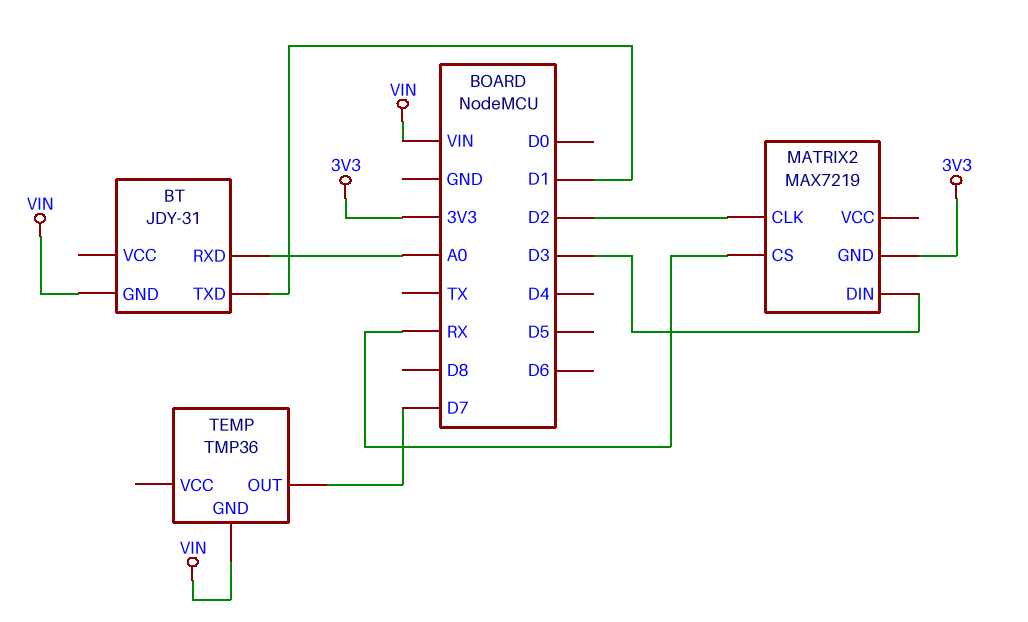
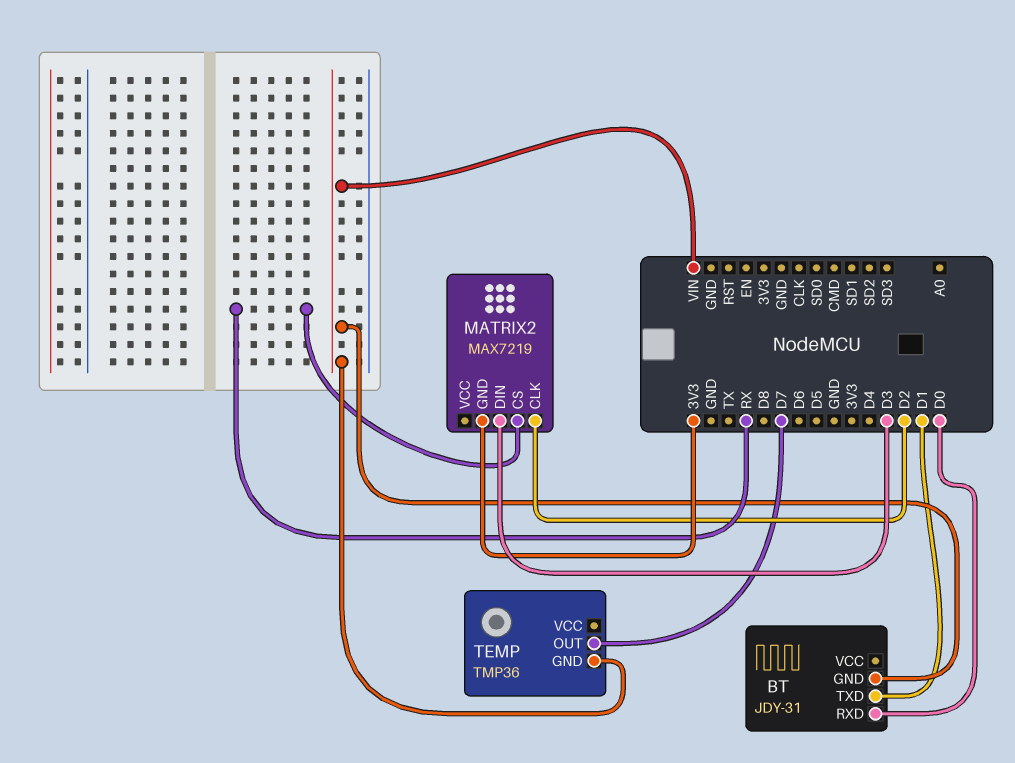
BT pin RXD: A0 -> D0

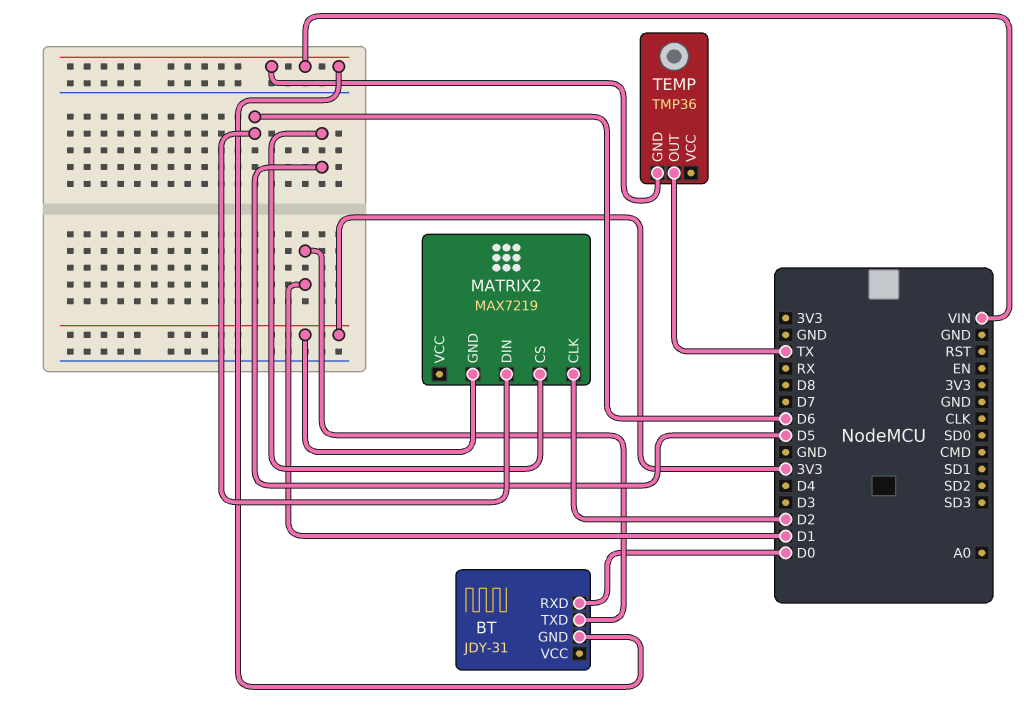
MATRIX2 pin CS: RX -> D5
MATRIX2 pin DIN: D3 -> D6
TEMP pin OUT: D7 -> TX

